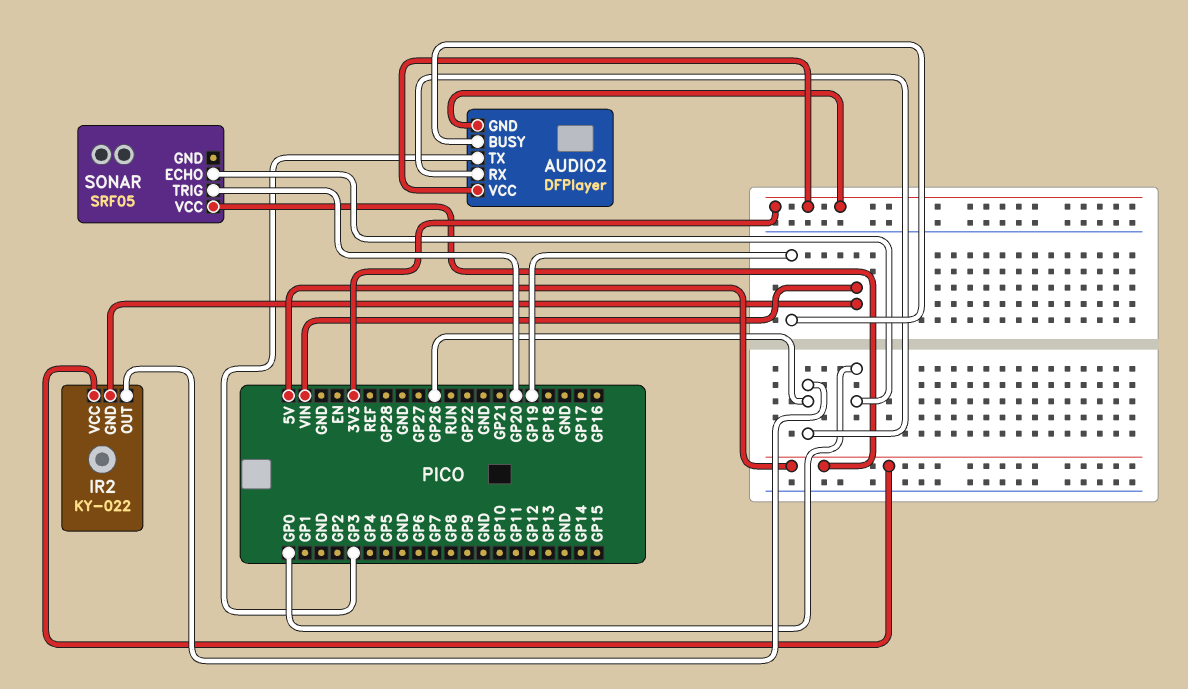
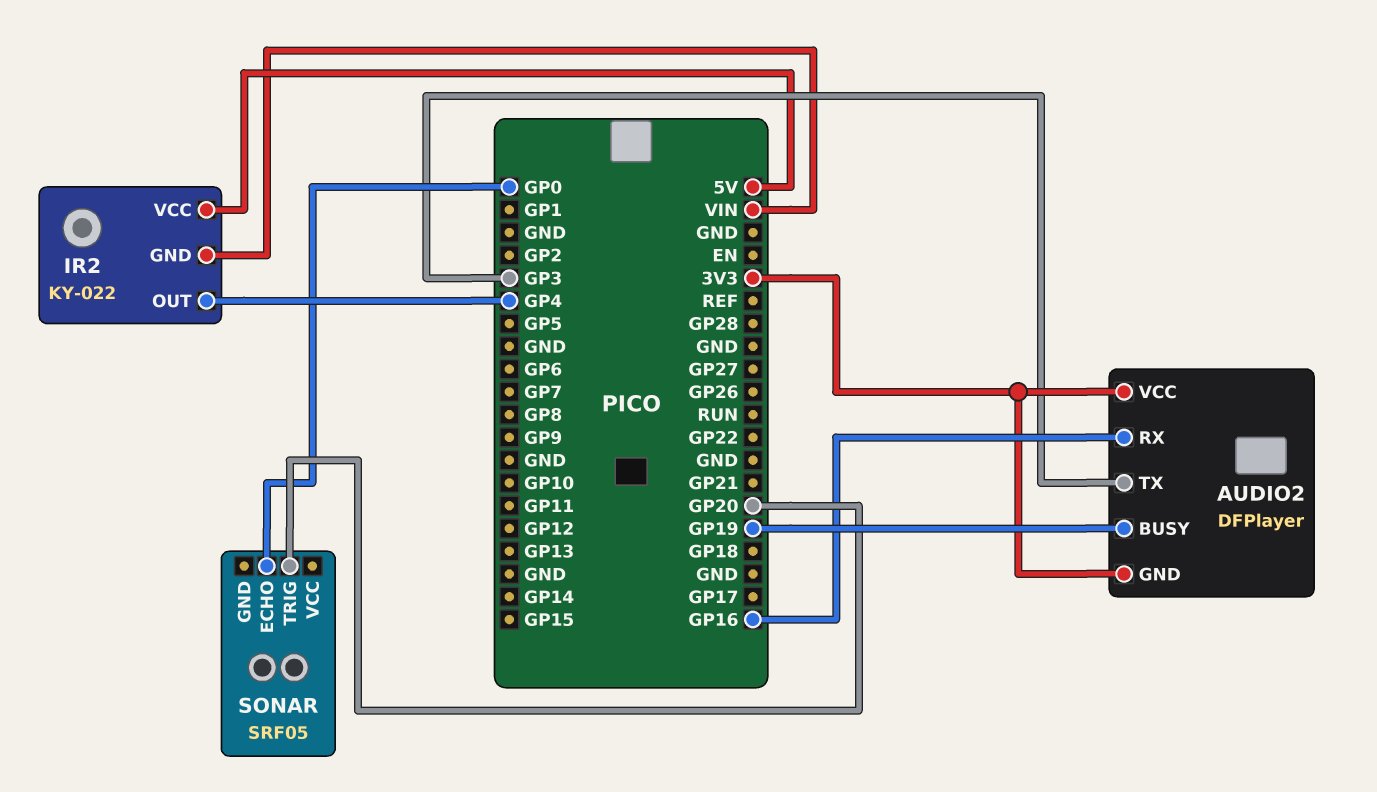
AUDIO2 pin RX: GP26 -> GP16
IR2 pin OUT: GP26 -> GP4
SONAR pin VCC: 5V -> none

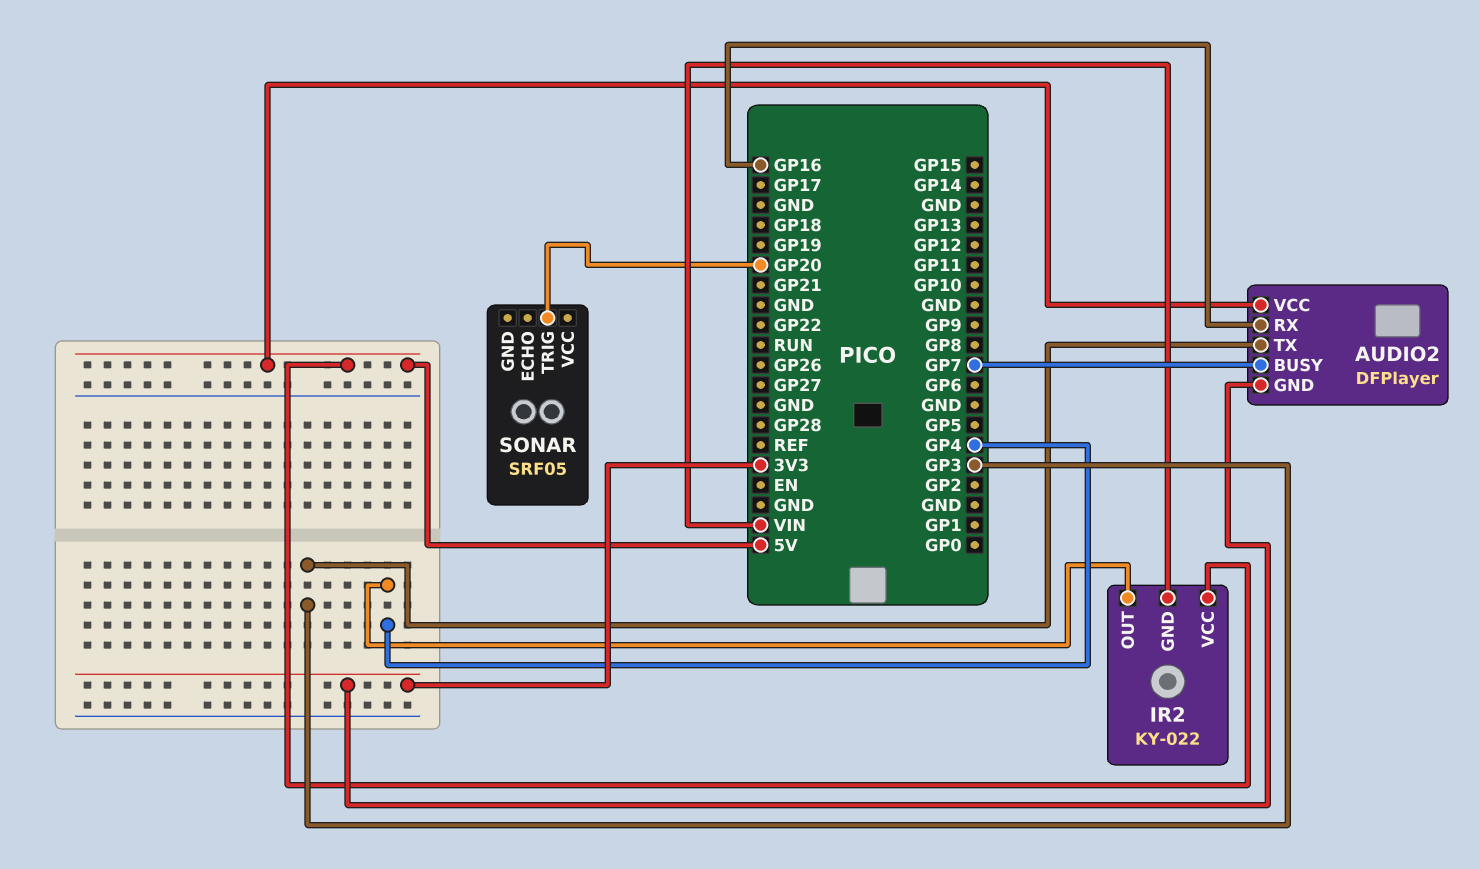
AUDIO2 pin BUSY: GP19 -> GP7
AUDIO2 pin VCC: 3V3 -> 5V
SONAR pin ECHO: GP0 -> none

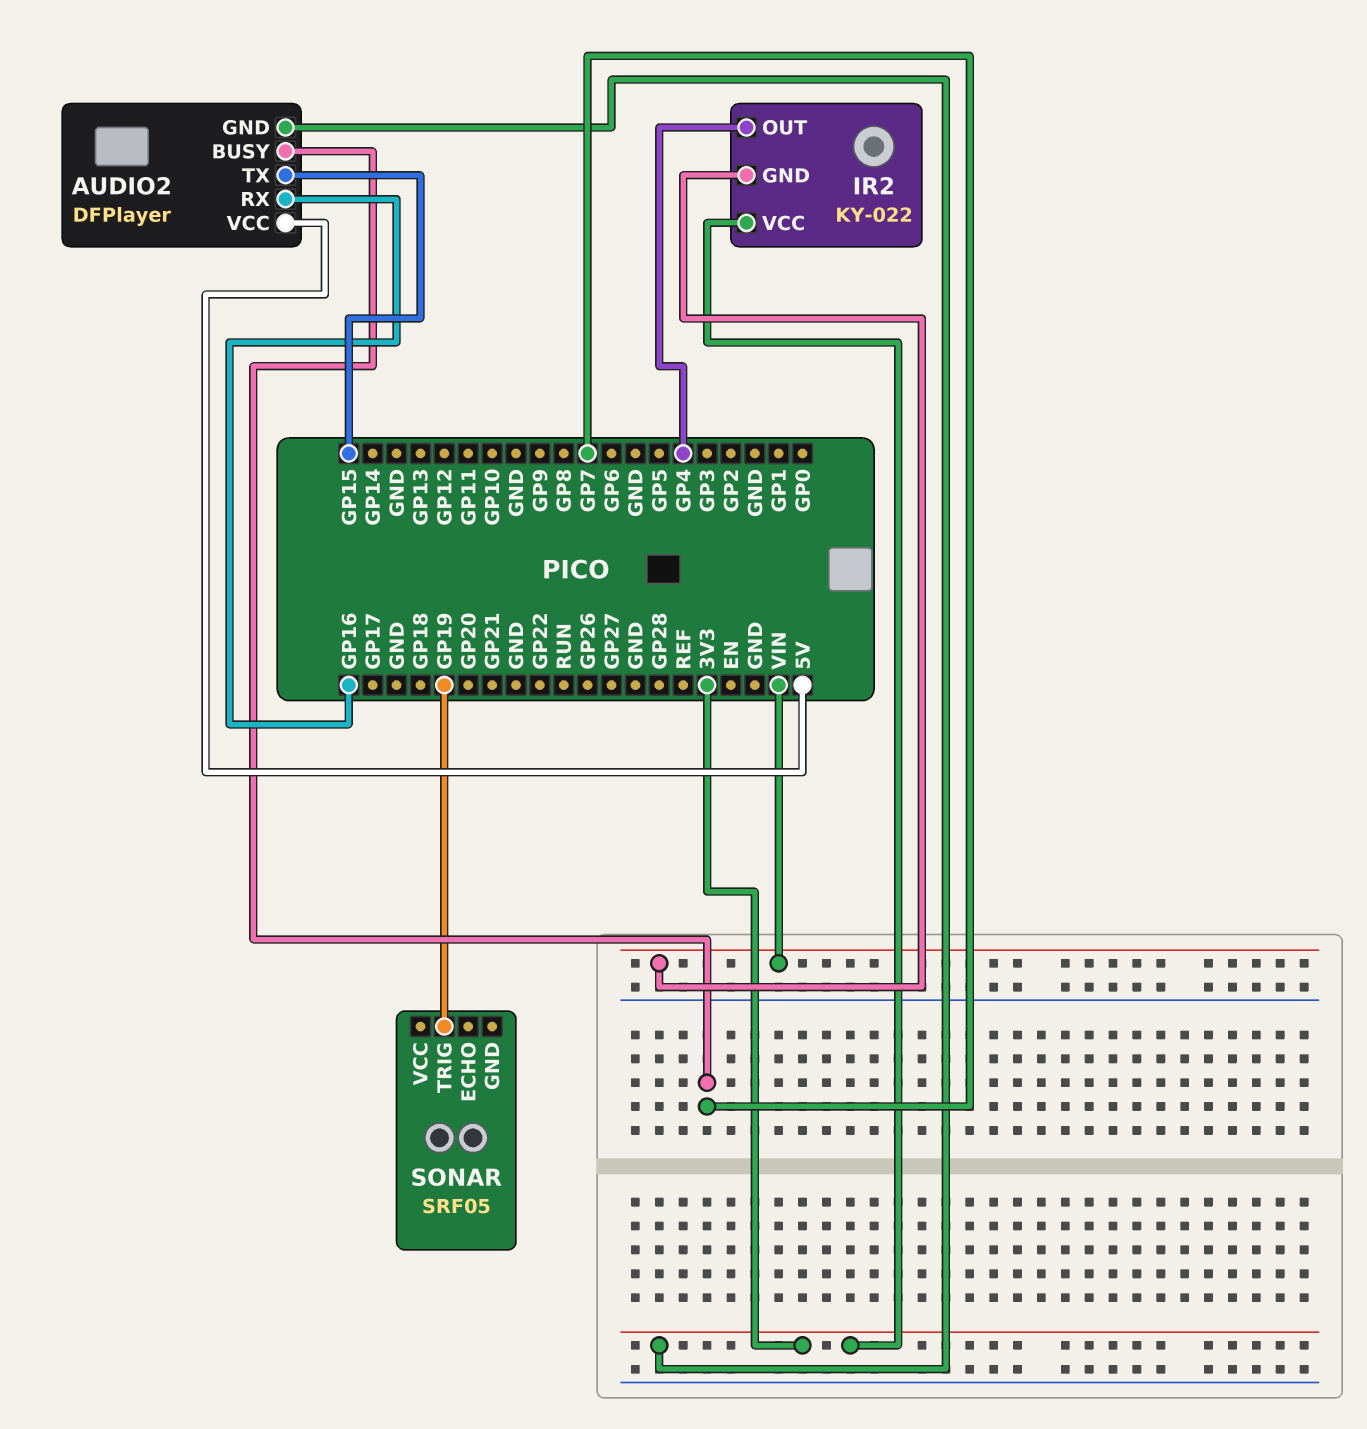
AUDIO2 pin TX: GP3 -> GP15
IR2 pin VCC: 5V -> 3V3
SONAR pin TRIG: GP20 -> GP19

